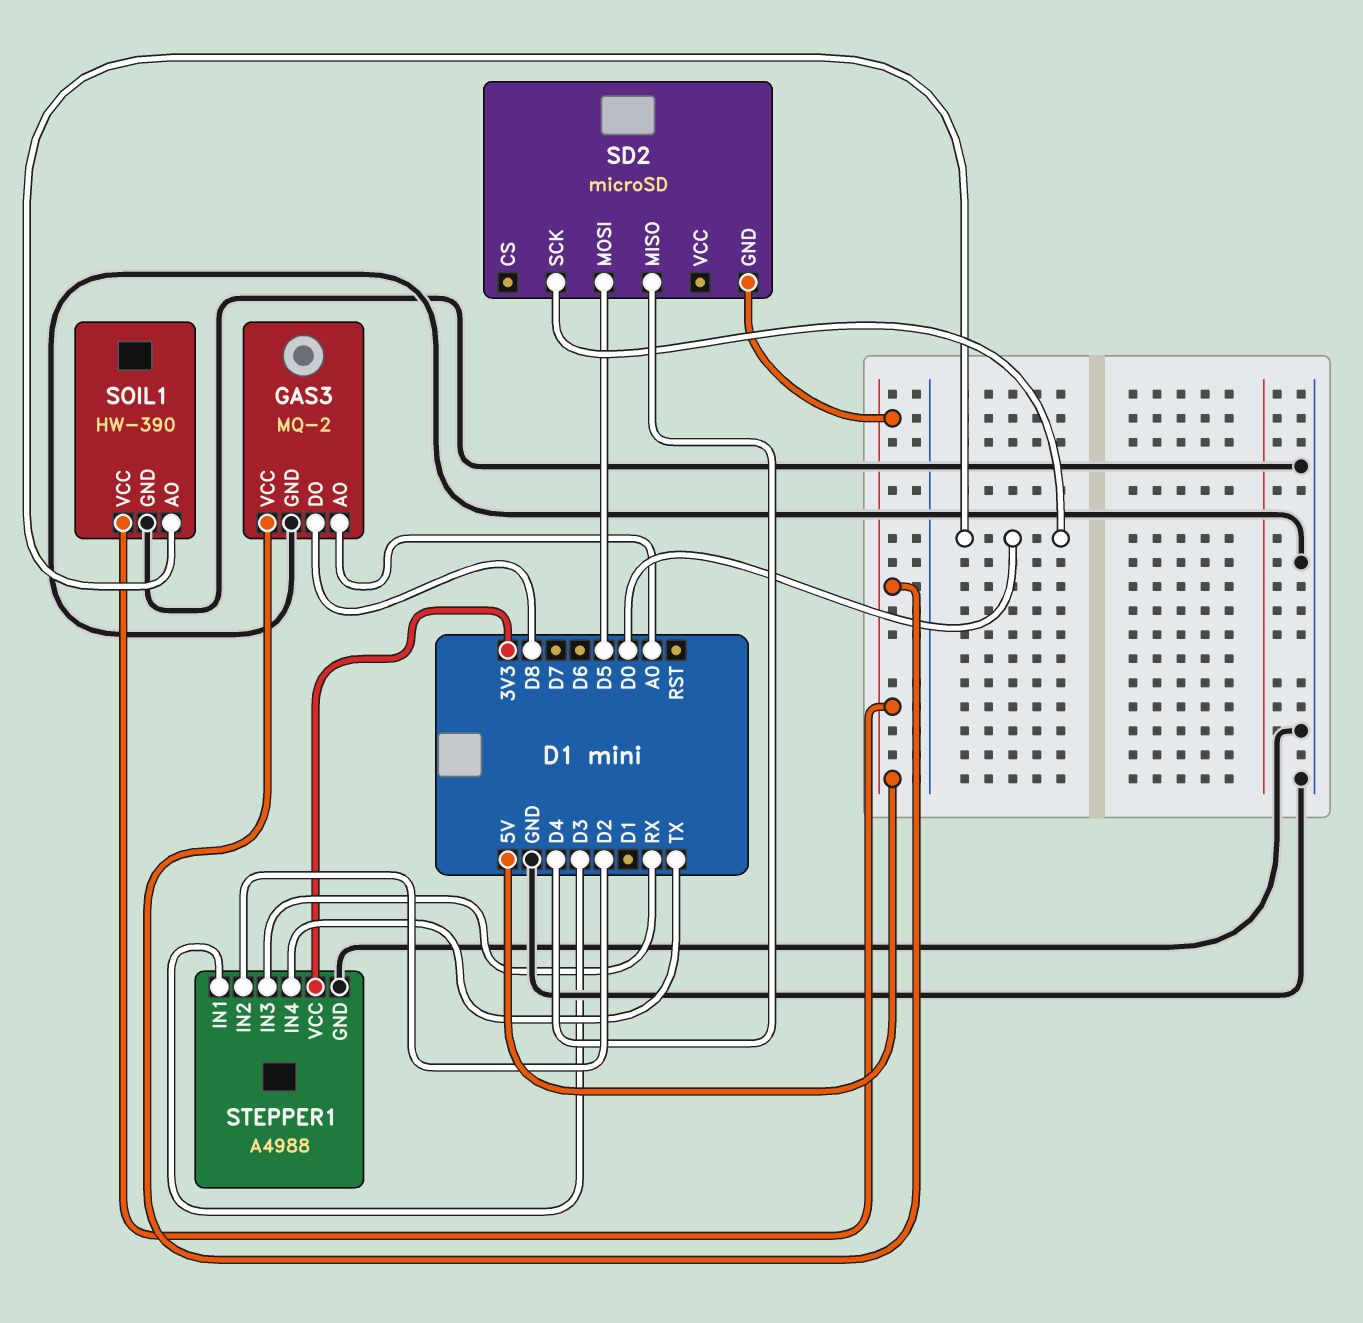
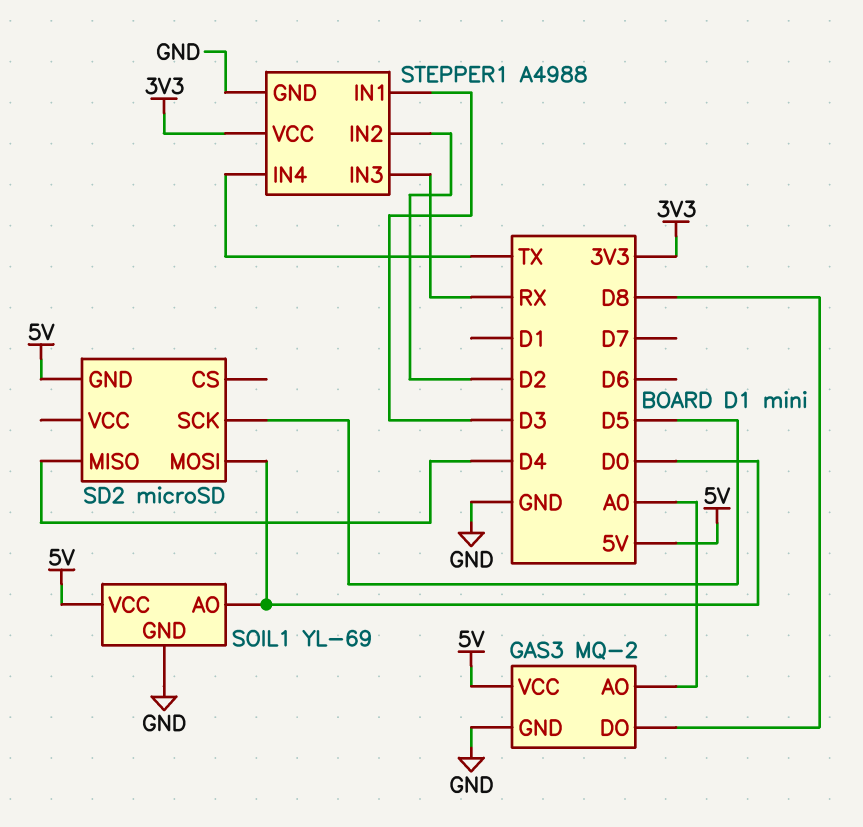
SD2 pin MOSI: D5 -> D0
SD2 pin SCK: D0 -> D5
SOIL1: HW-390 -> YL-69

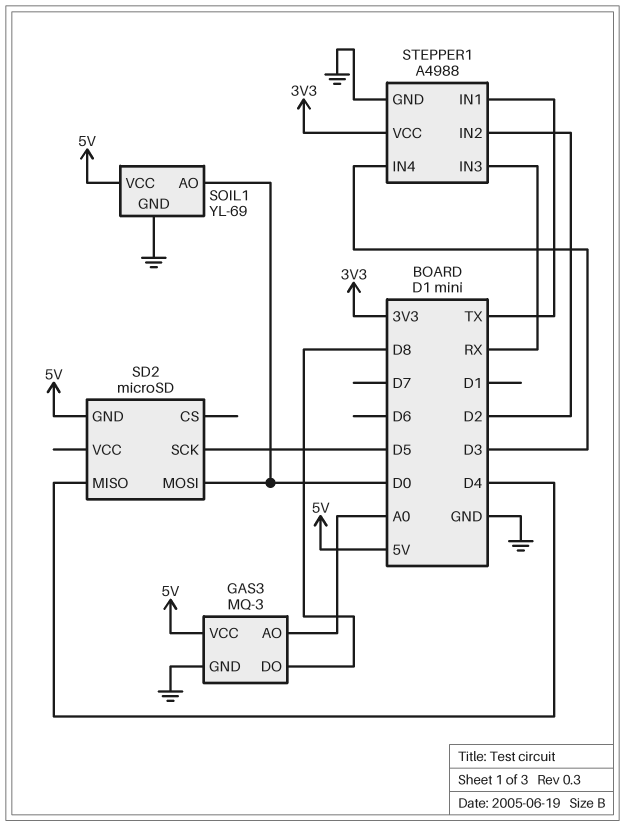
GAS3: MQ-2 -> MQ-3
STEPPER1 pin IN1: D3 -> TX
STEPPER1 pin IN4: TX -> D3

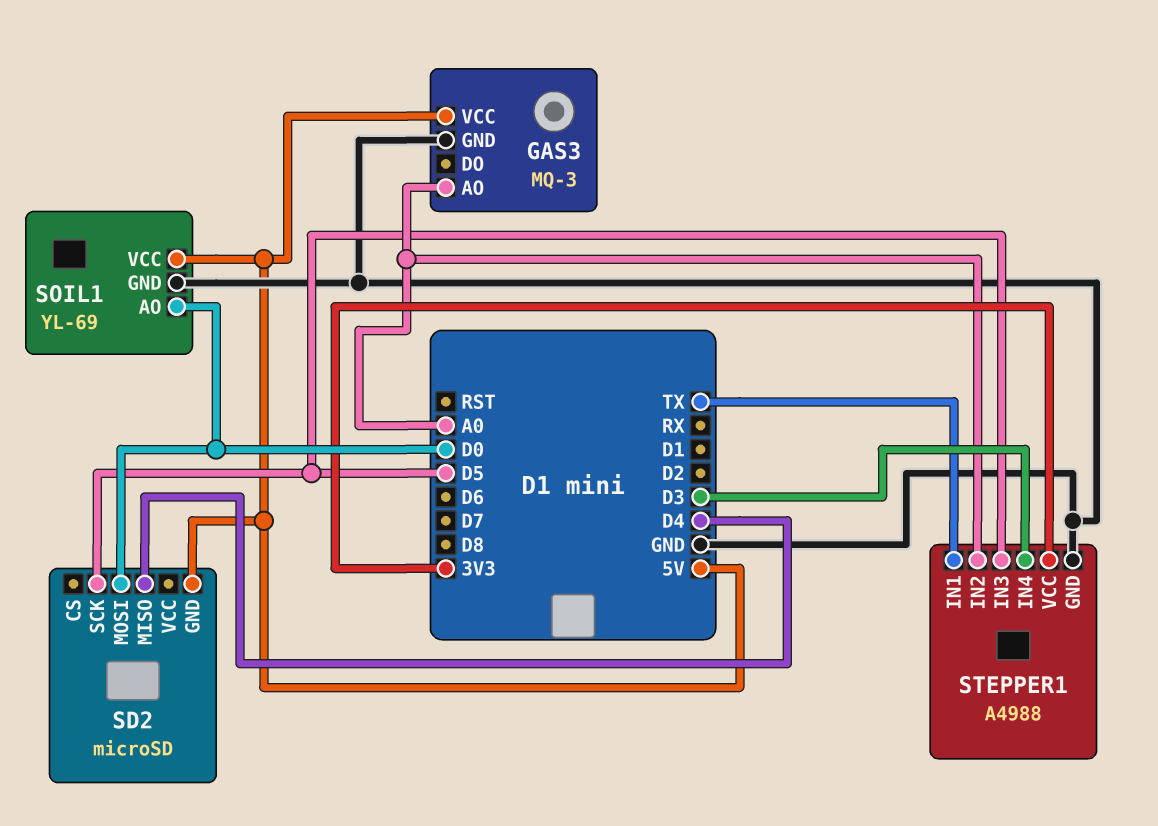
GAS3 pin DO: D8 -> none
STEPPER1 pin IN2: D2 -> A0
STEPPER1 pin IN3: RX -> D5

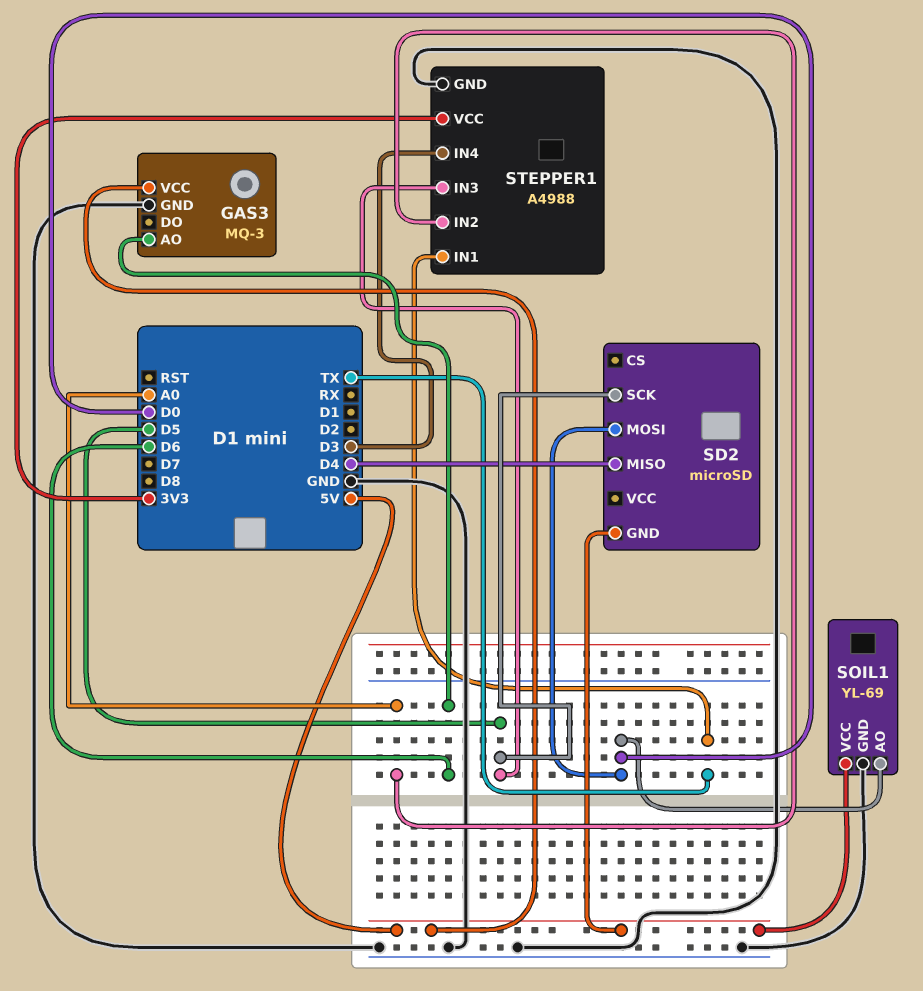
GAS3 pin AO: A0 -> D6

